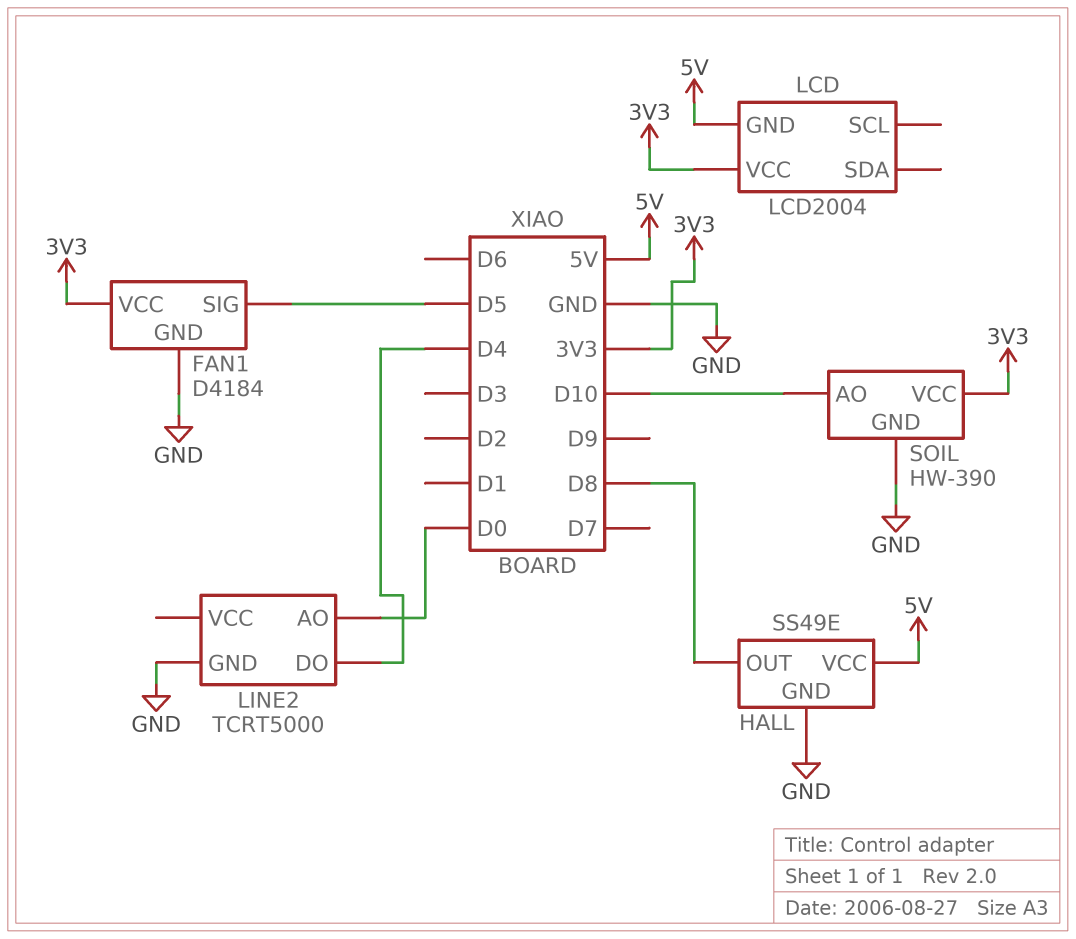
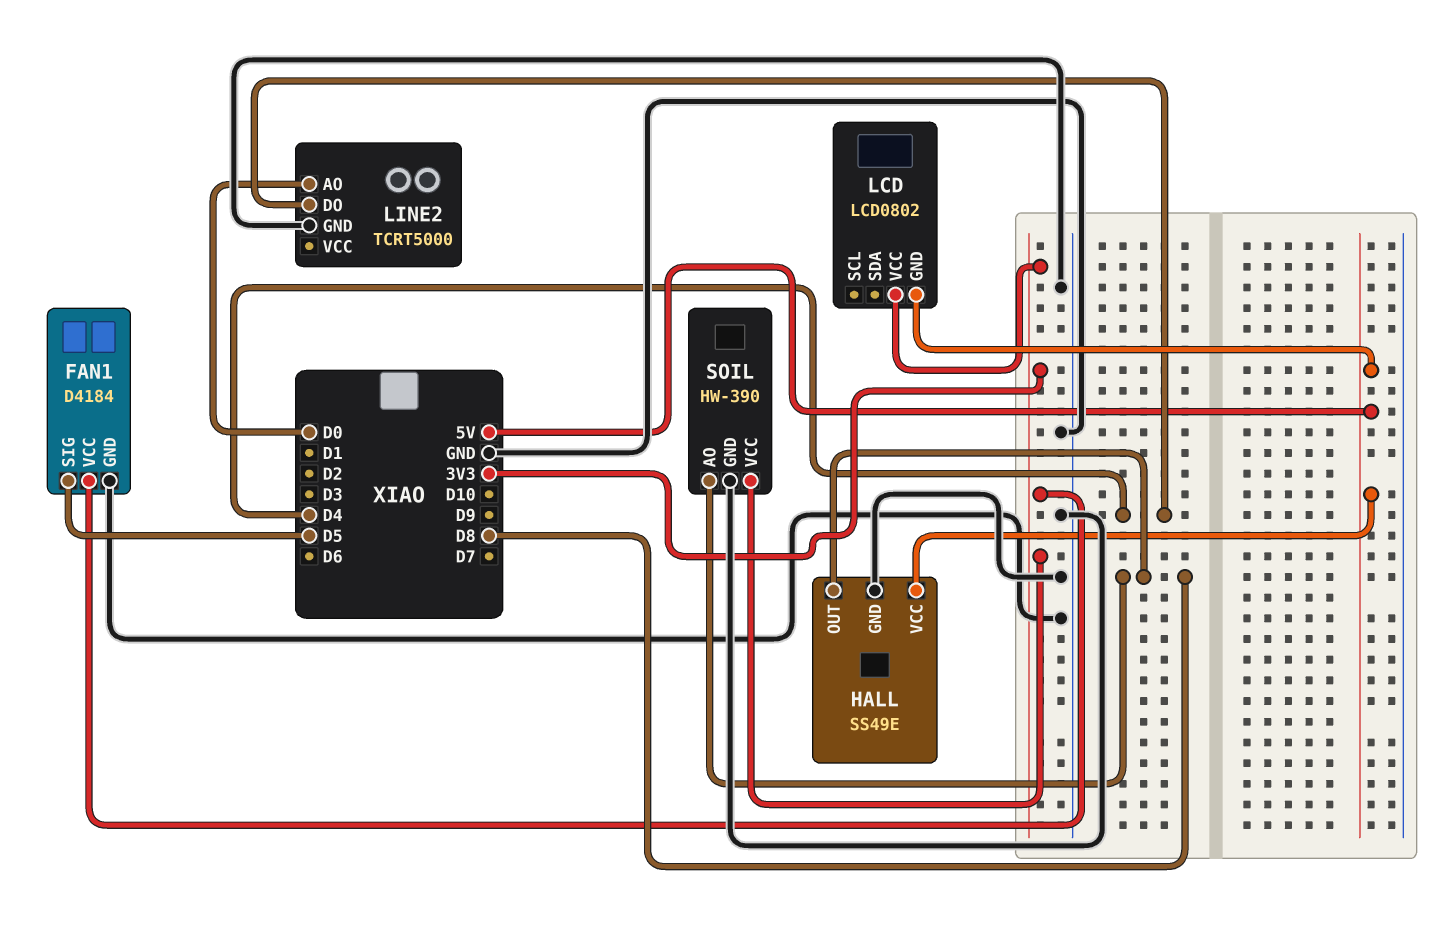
LCD: LCD2004 -> LCD0802
SOIL pin AO: D10 -> D8

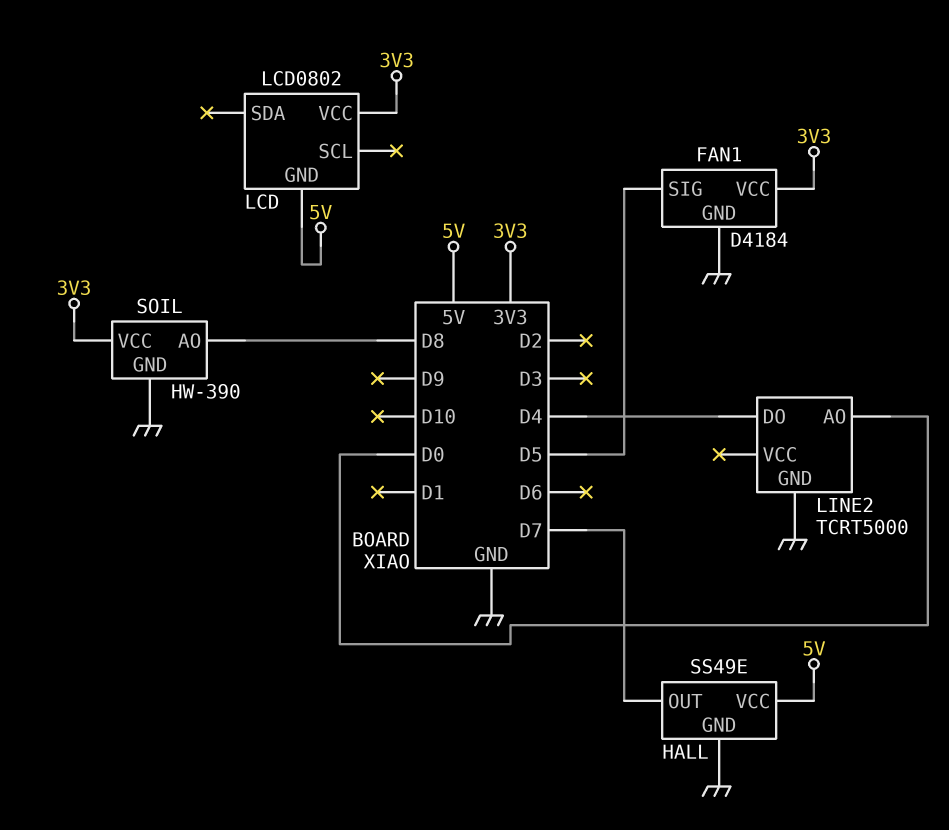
HALL pin OUT: D8 -> D7

